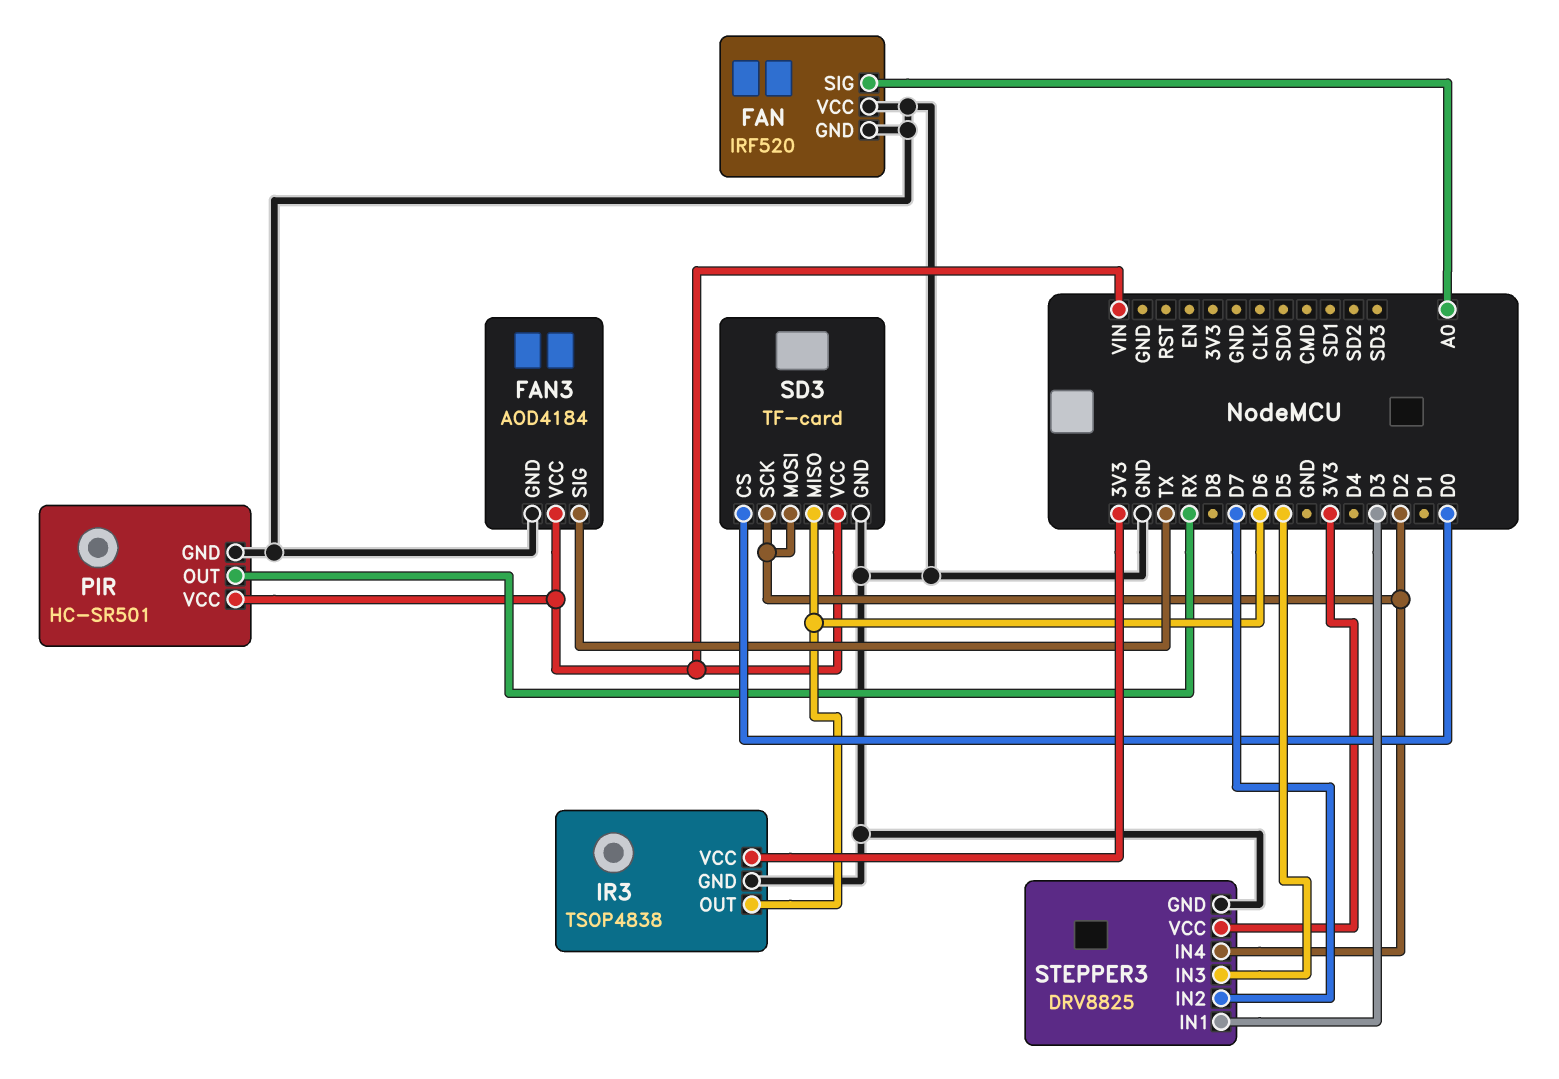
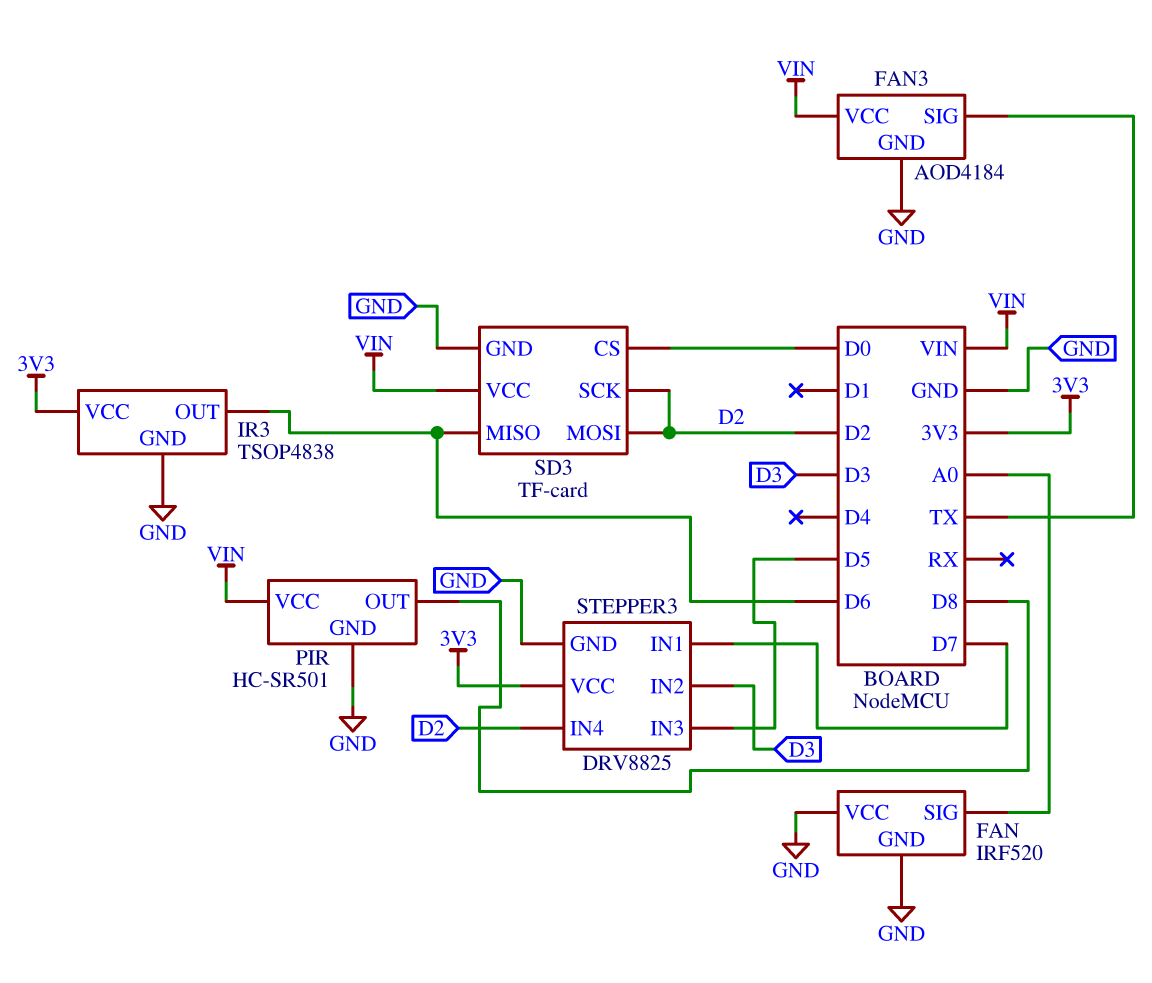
PIR pin OUT: RX -> D8
STEPPER3 pin IN1: D3 -> D7
STEPPER3 pin IN2: D7 -> D3

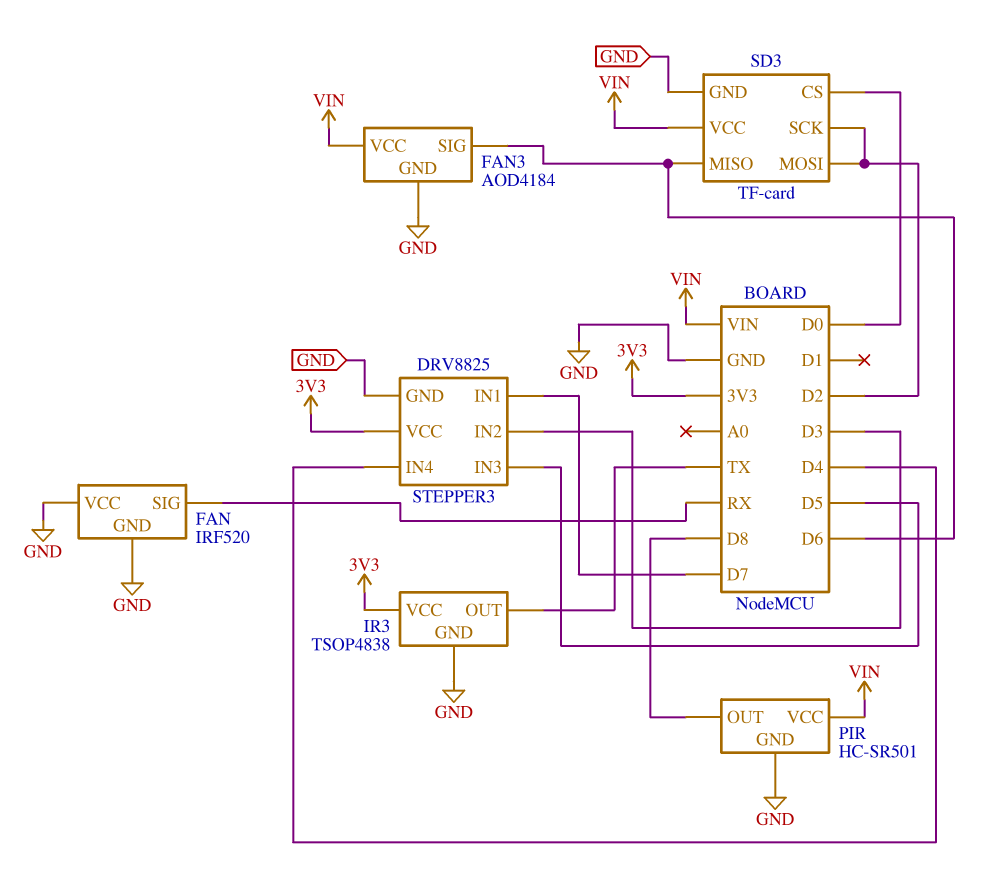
FAN pin SIG: A0 -> RX
FAN3 pin SIG: TX -> D6
IR3 pin OUT: D6 -> TX
STEPPER3 pin IN4: D2 -> D4

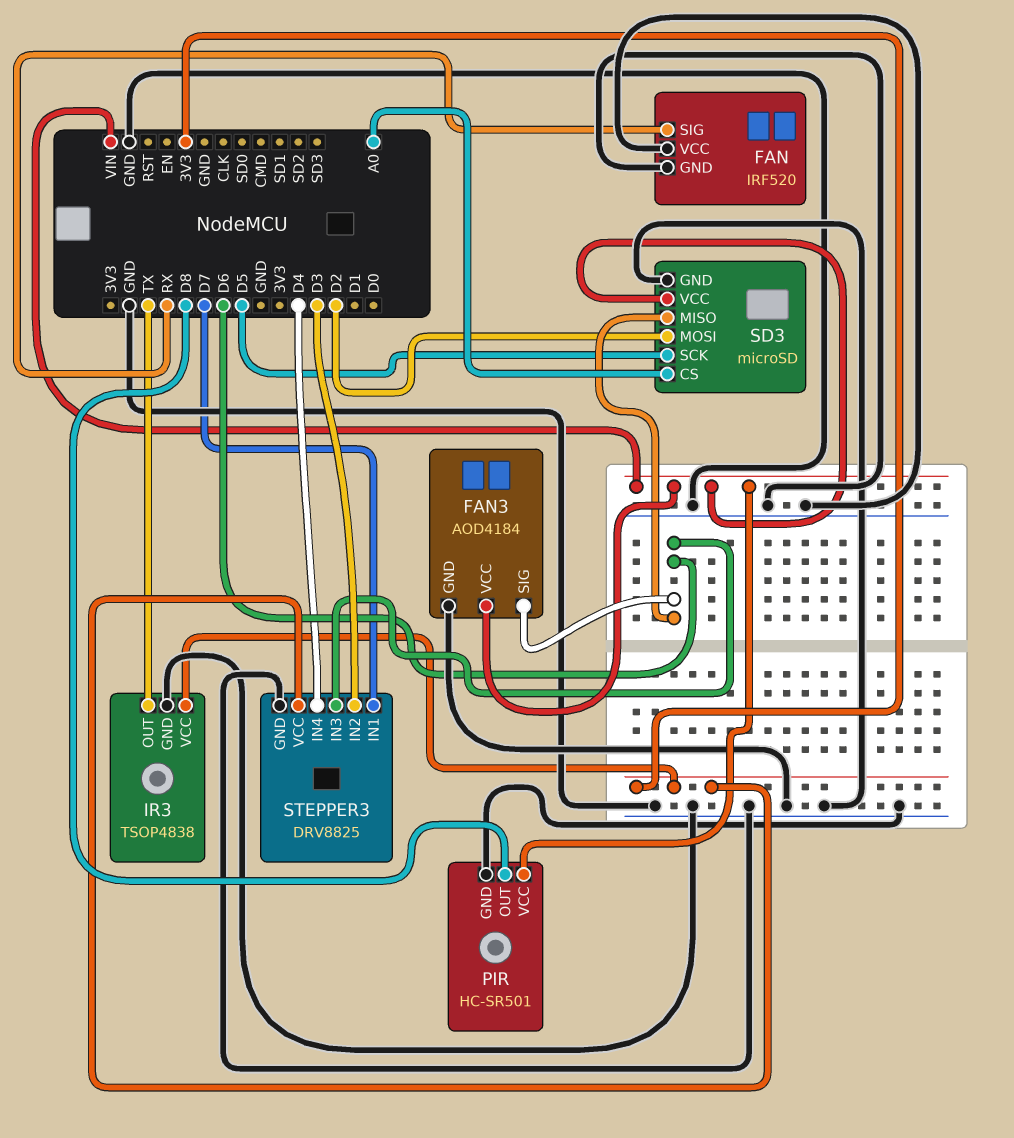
SD3: TF-card -> microSD
SD3 pin CS: D0 -> A0
SD3 pin SCK: D2 -> D5
STEPPER3 pin IN3: D5 -> D6

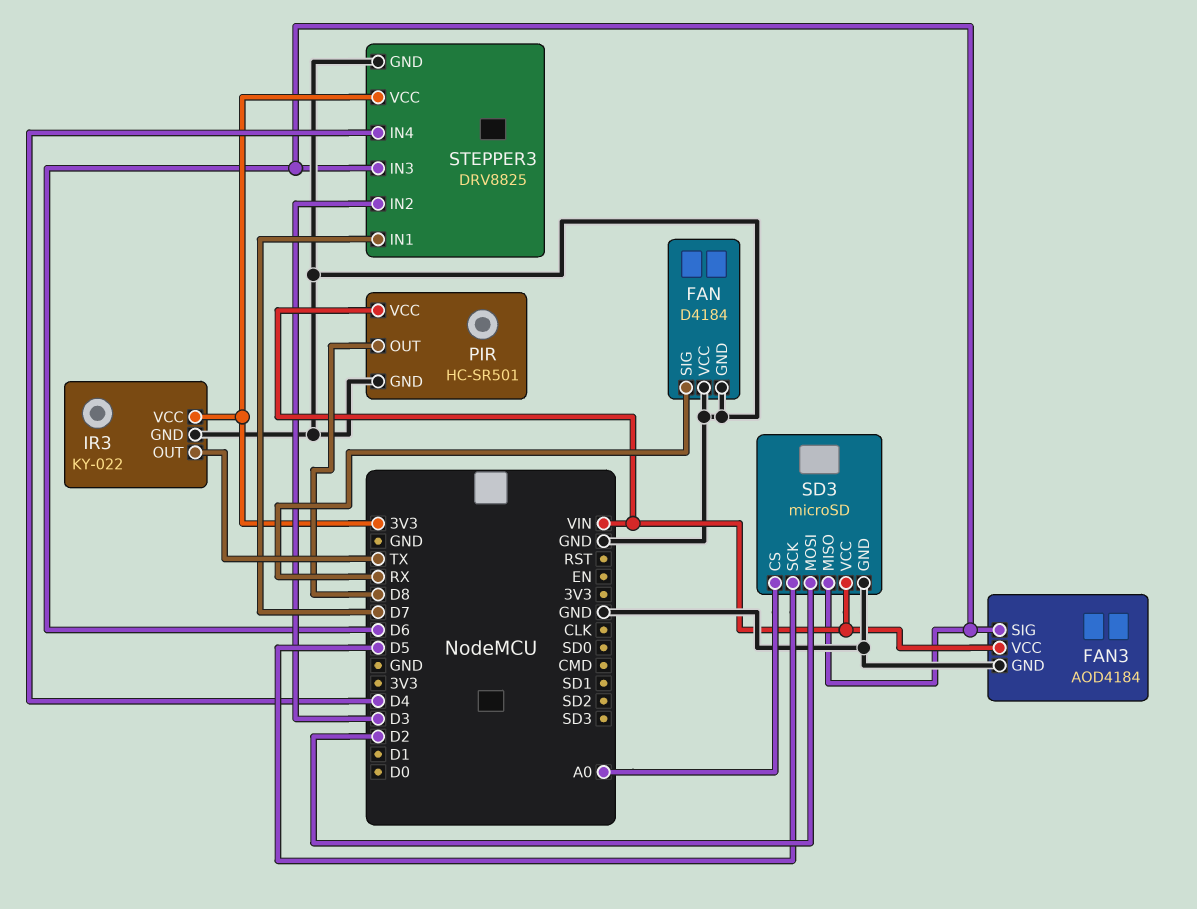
FAN: IRF520 -> D4184
IR3: TSOP4838 -> KY-022

